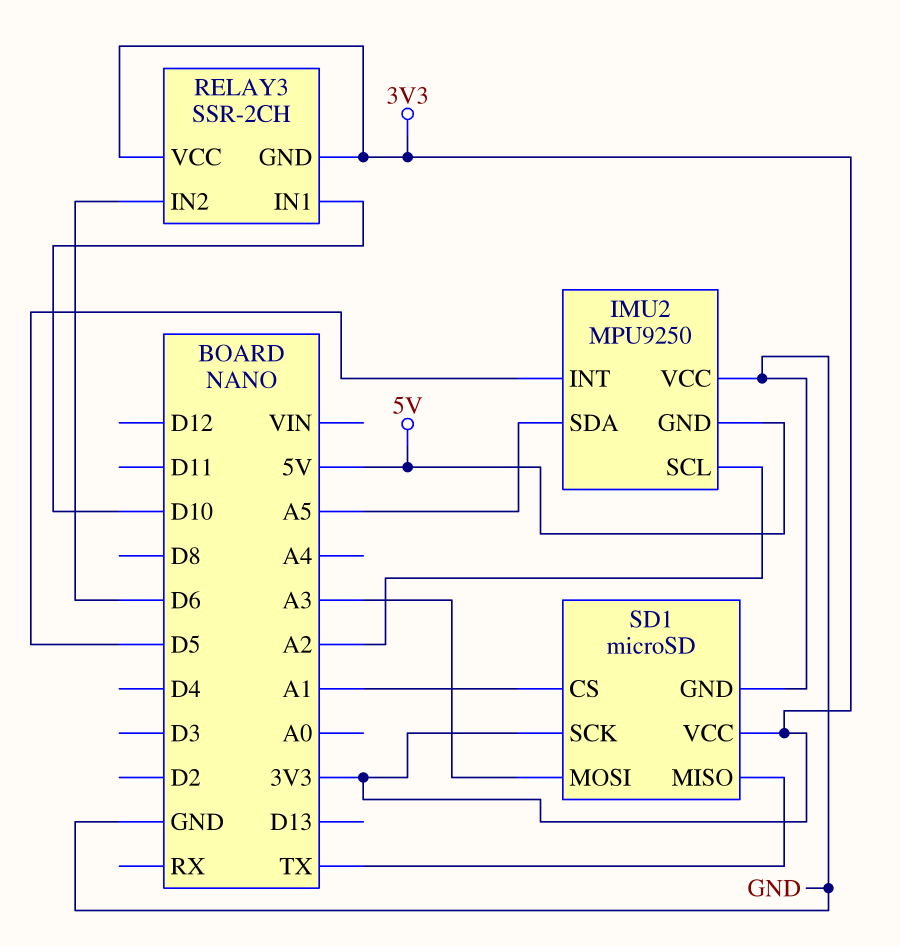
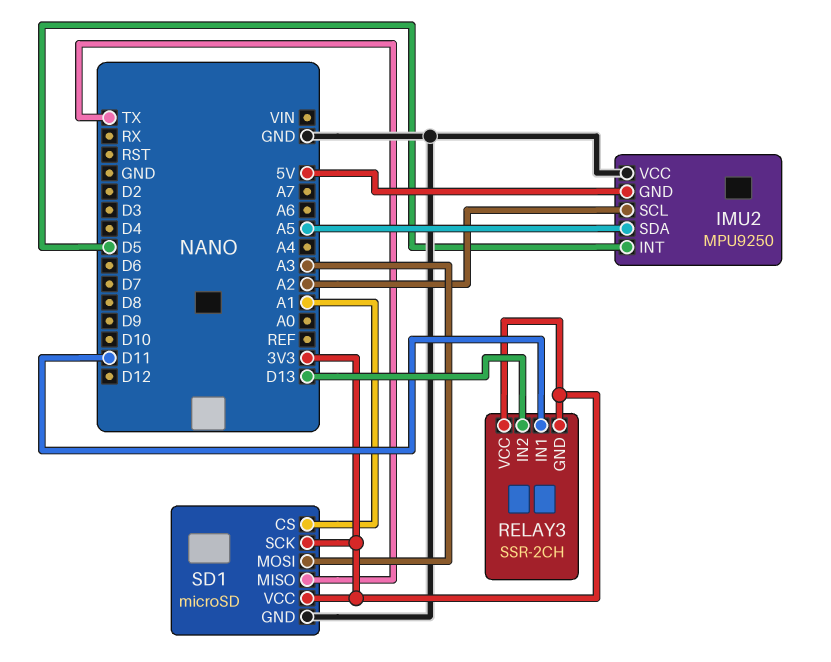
RELAY3 pin IN1: D10 -> D11
RELAY3 pin IN2: D6 -> D13

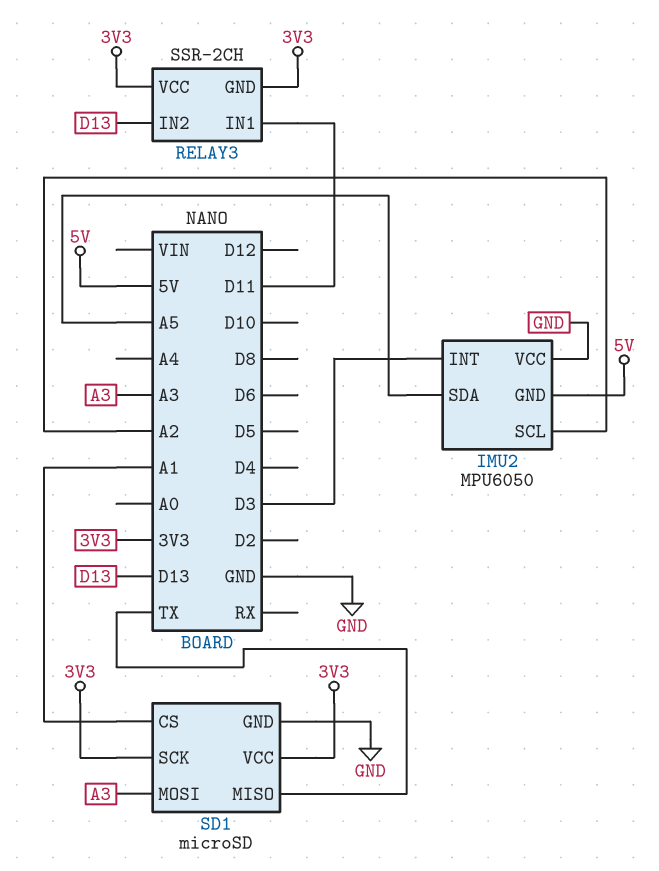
IMU2: MPU9250 -> MPU6050
IMU2 pin INT: D5 -> D3

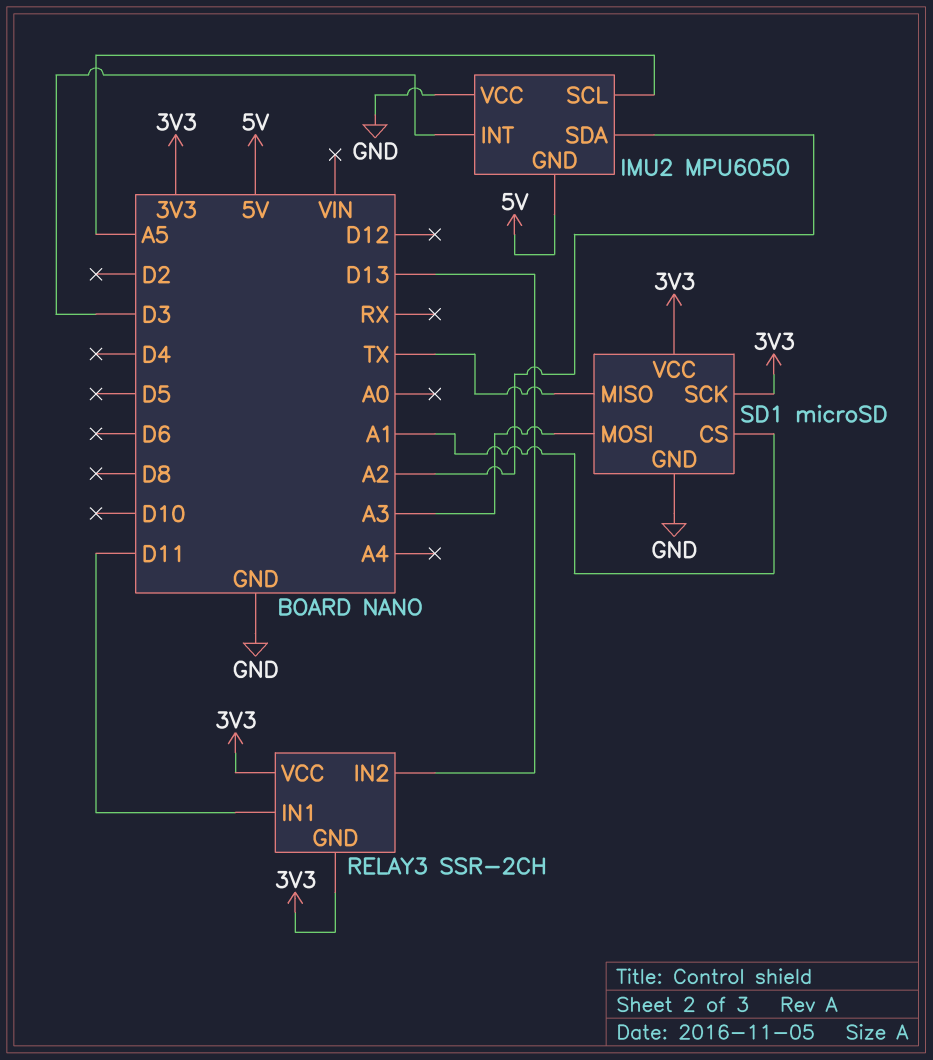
IMU2 pin SCL: A2 -> A5
IMU2 pin SDA: A5 -> A2

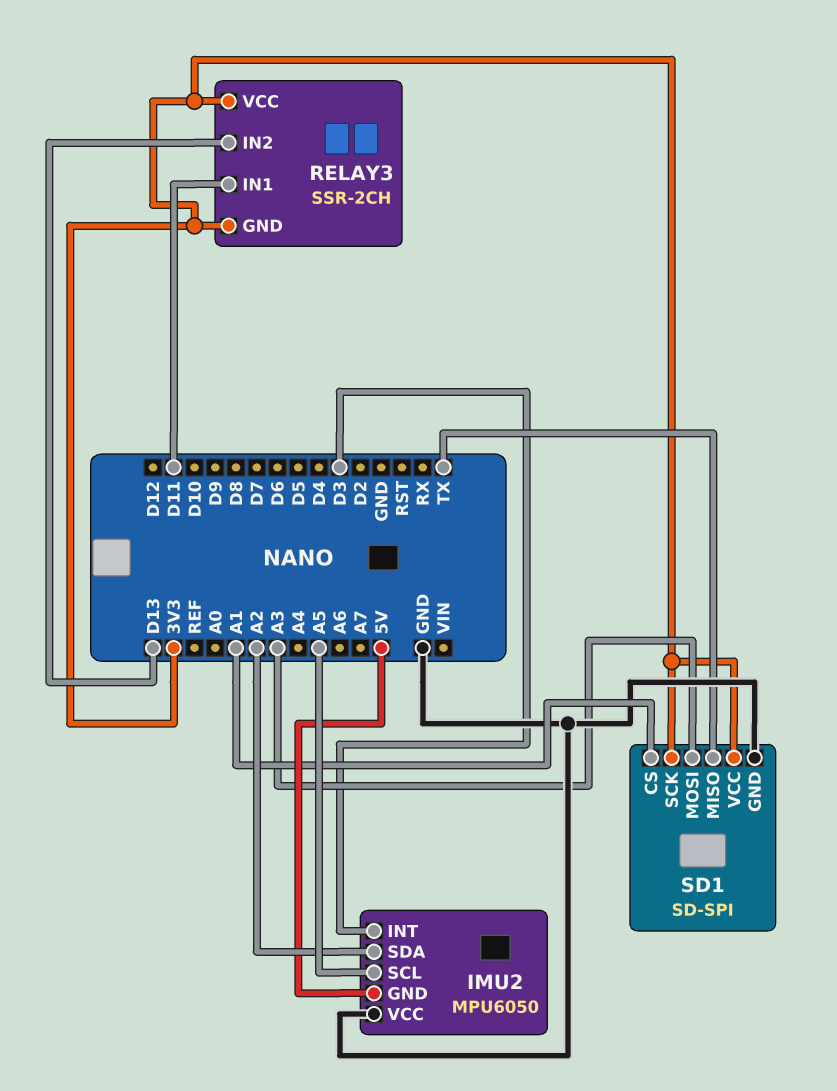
SD1: microSD -> SD-SPI

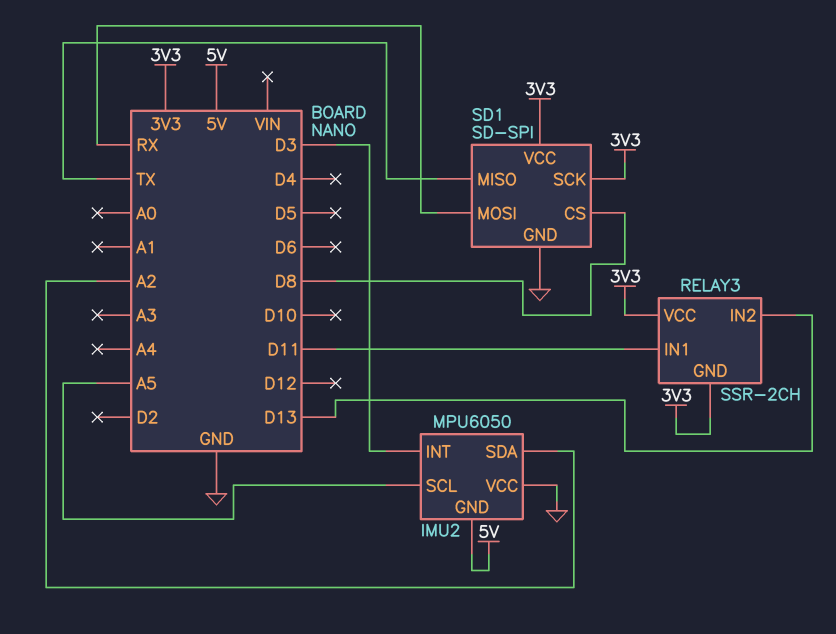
SD1 pin CS: A1 -> D8
SD1 pin MOSI: A3 -> RX

